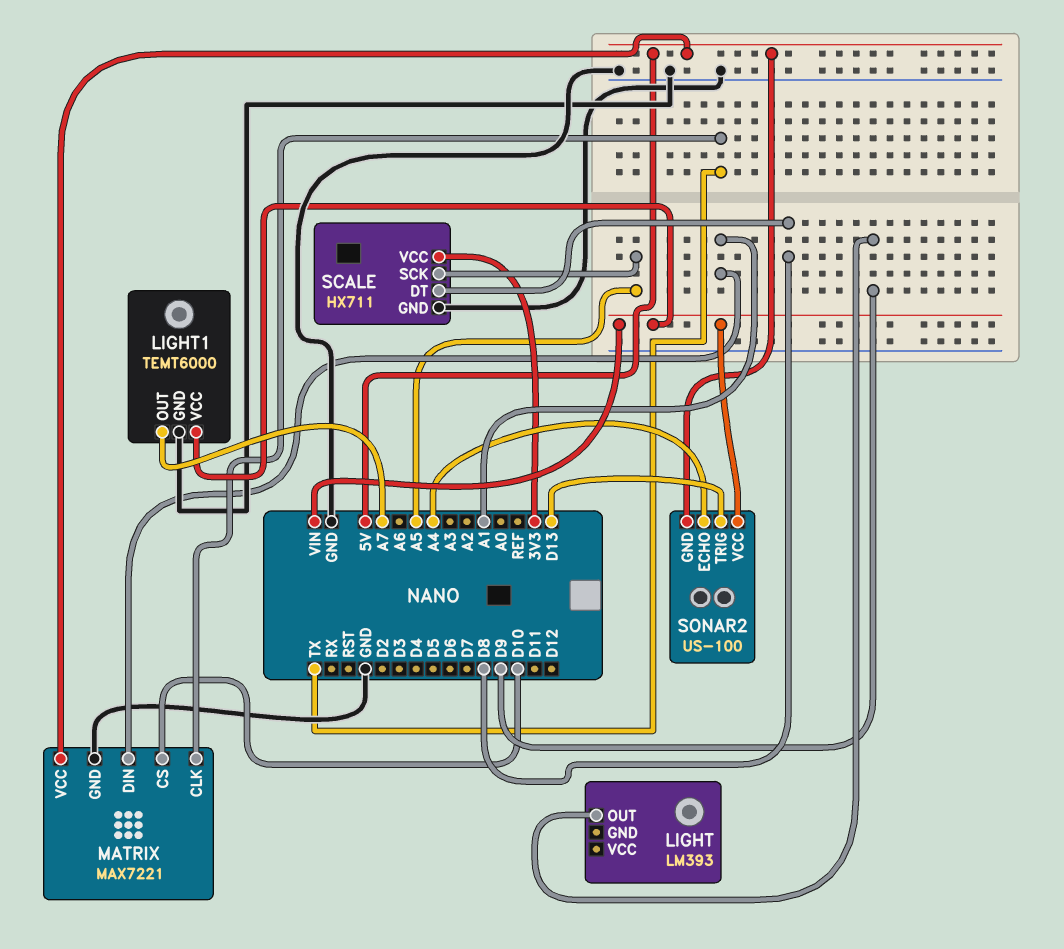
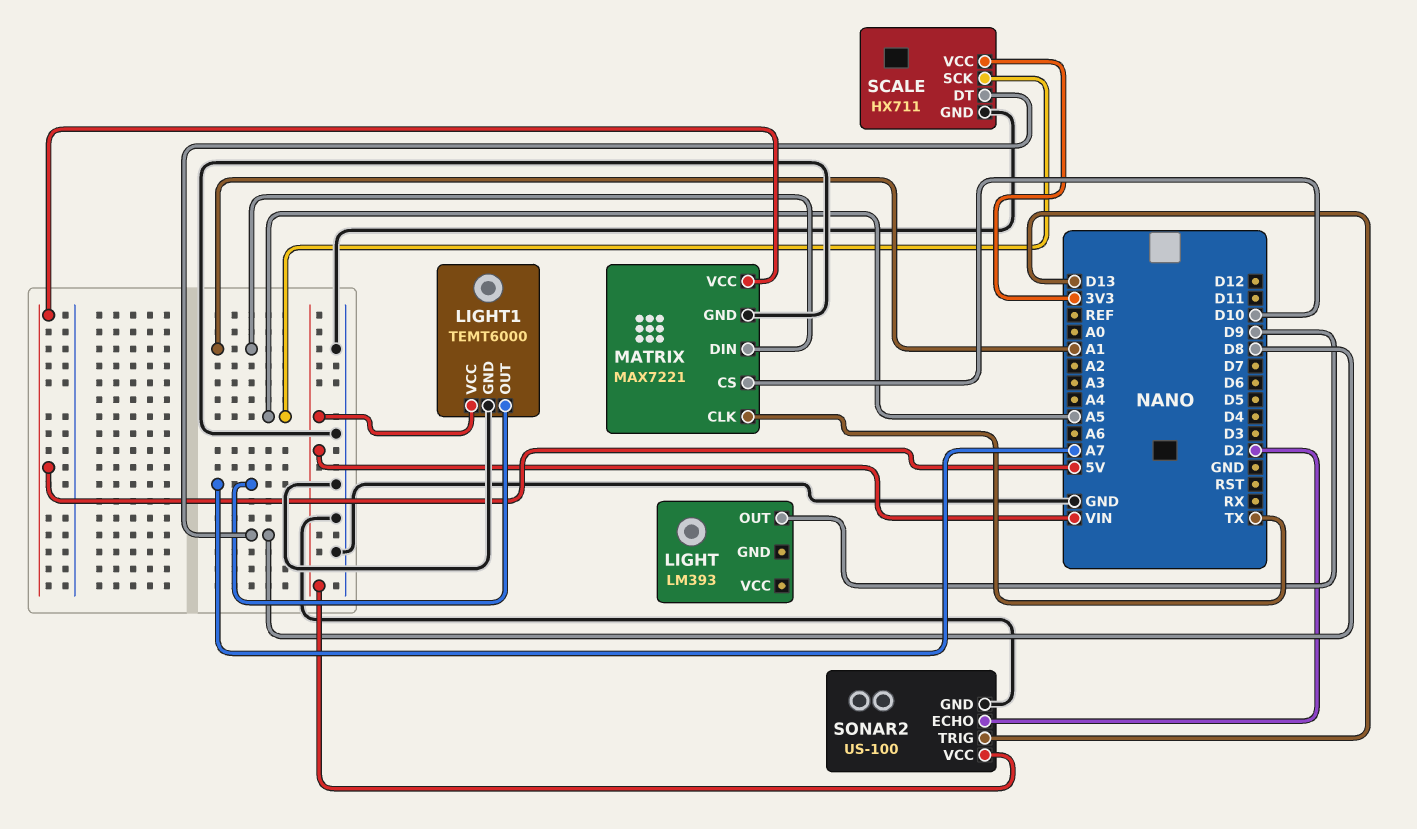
SONAR2 pin ECHO: A4 -> D2
SONAR2 pin GND: 5V -> GND

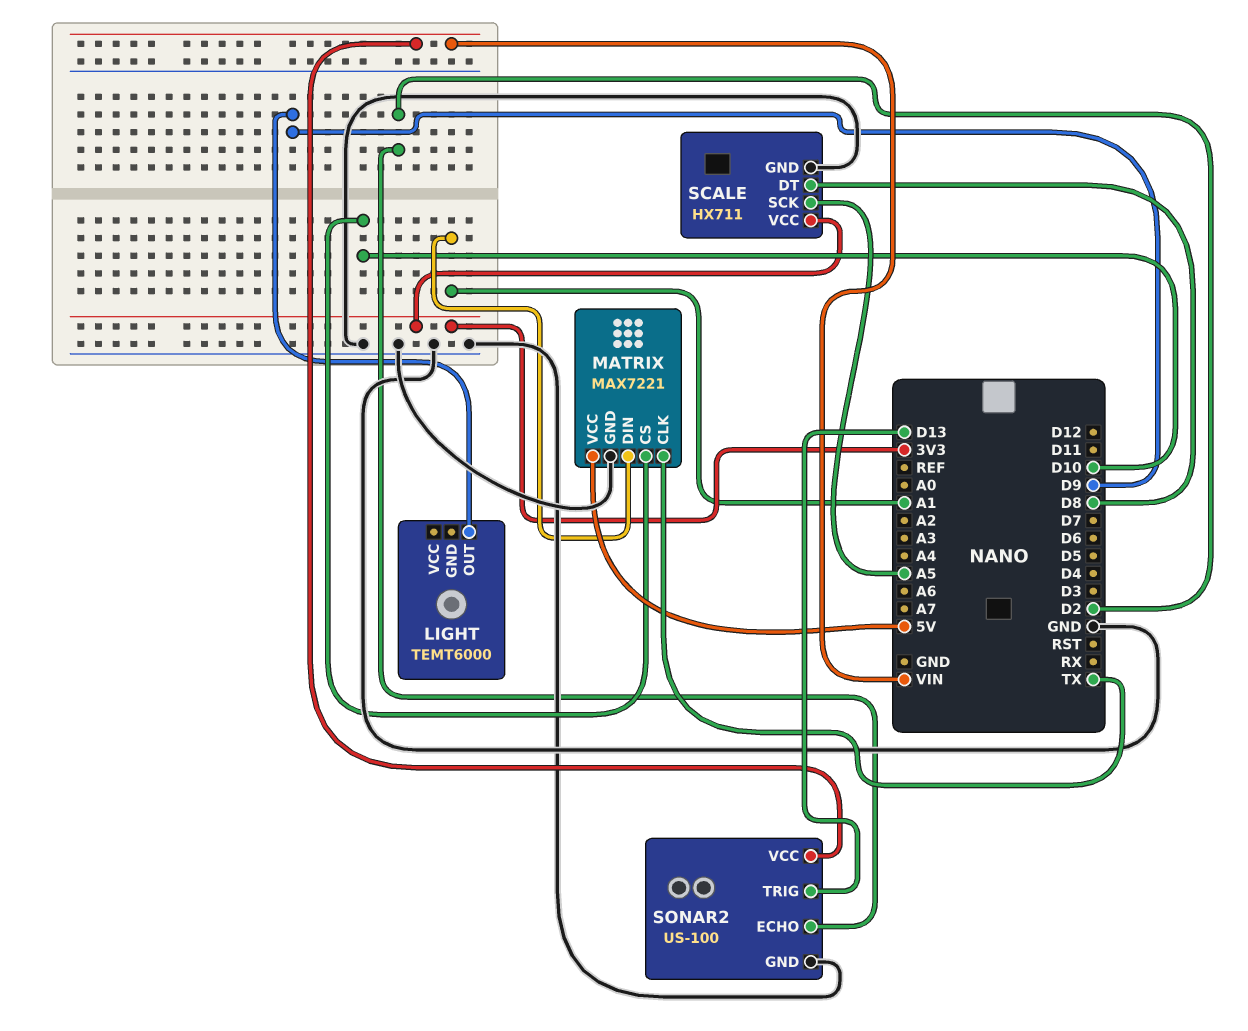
LIGHT: LM393 -> TEMT6000
LIGHT1: TEMT6000 -> none
LIGHT1 pin GND: GND -> none
LIGHT1 pin OUT: A7 -> none
LIGHT1 pin VCC: VIN -> none

